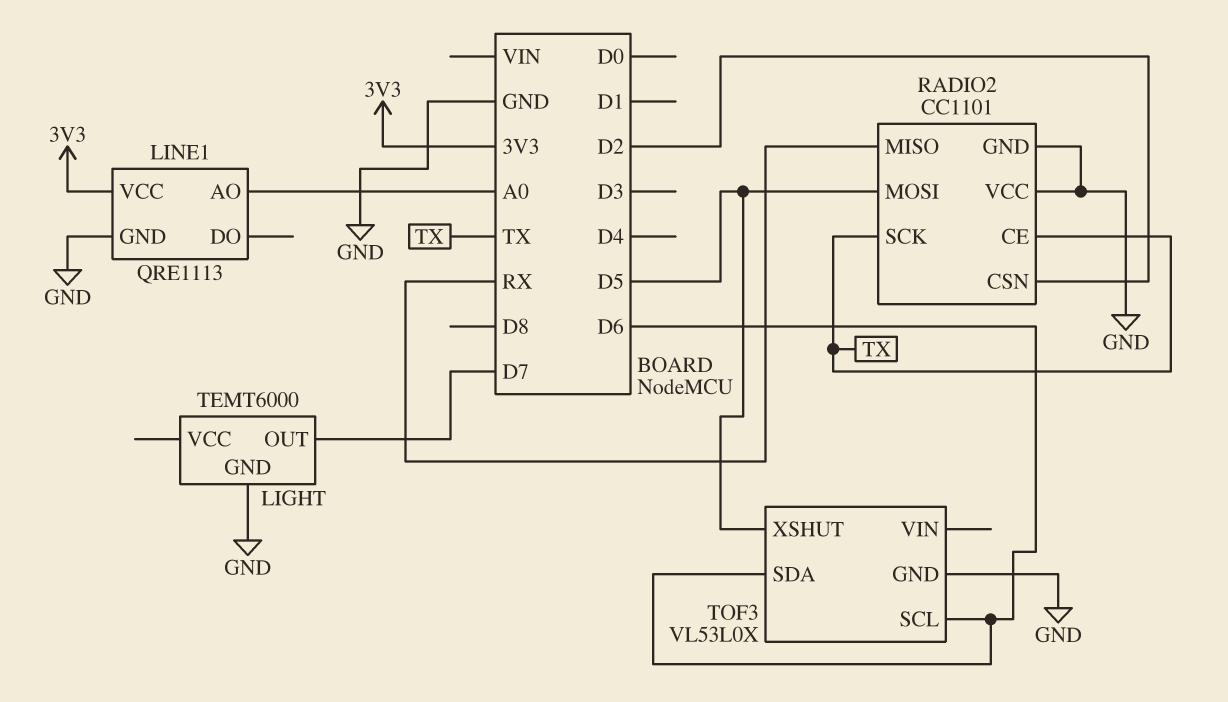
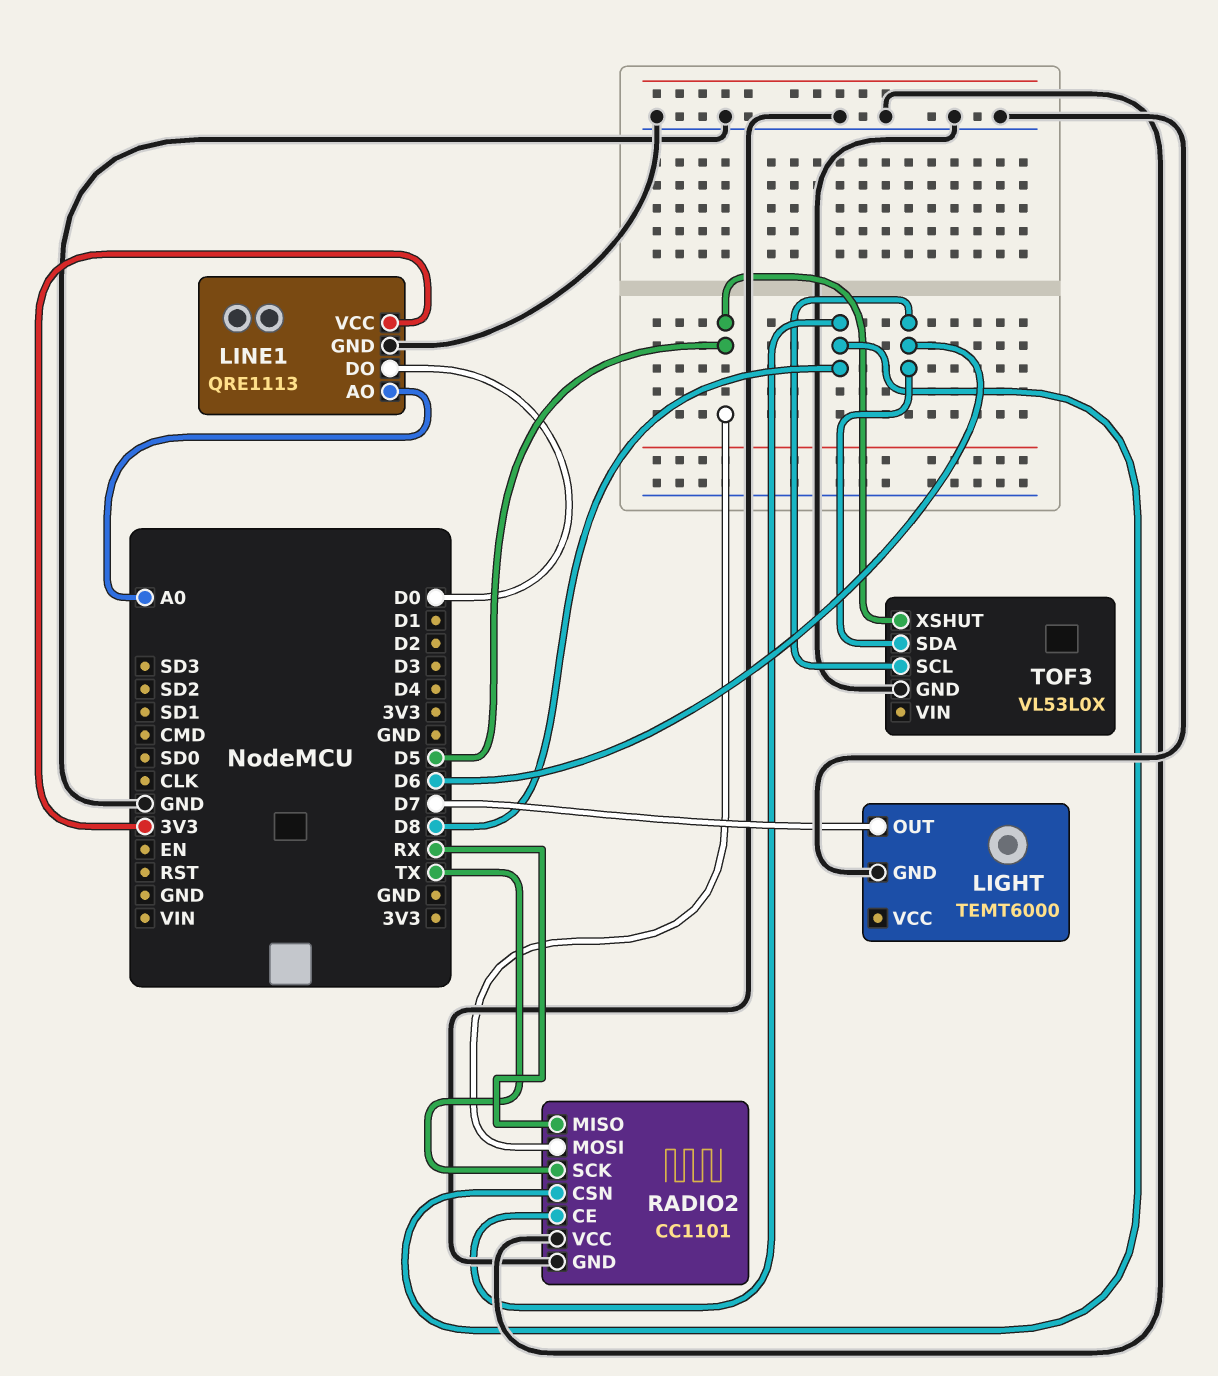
LINE1 pin DO: none -> D0
RADIO2 pin CE: TX -> D8
RADIO2 pin CSN: D2 -> D8

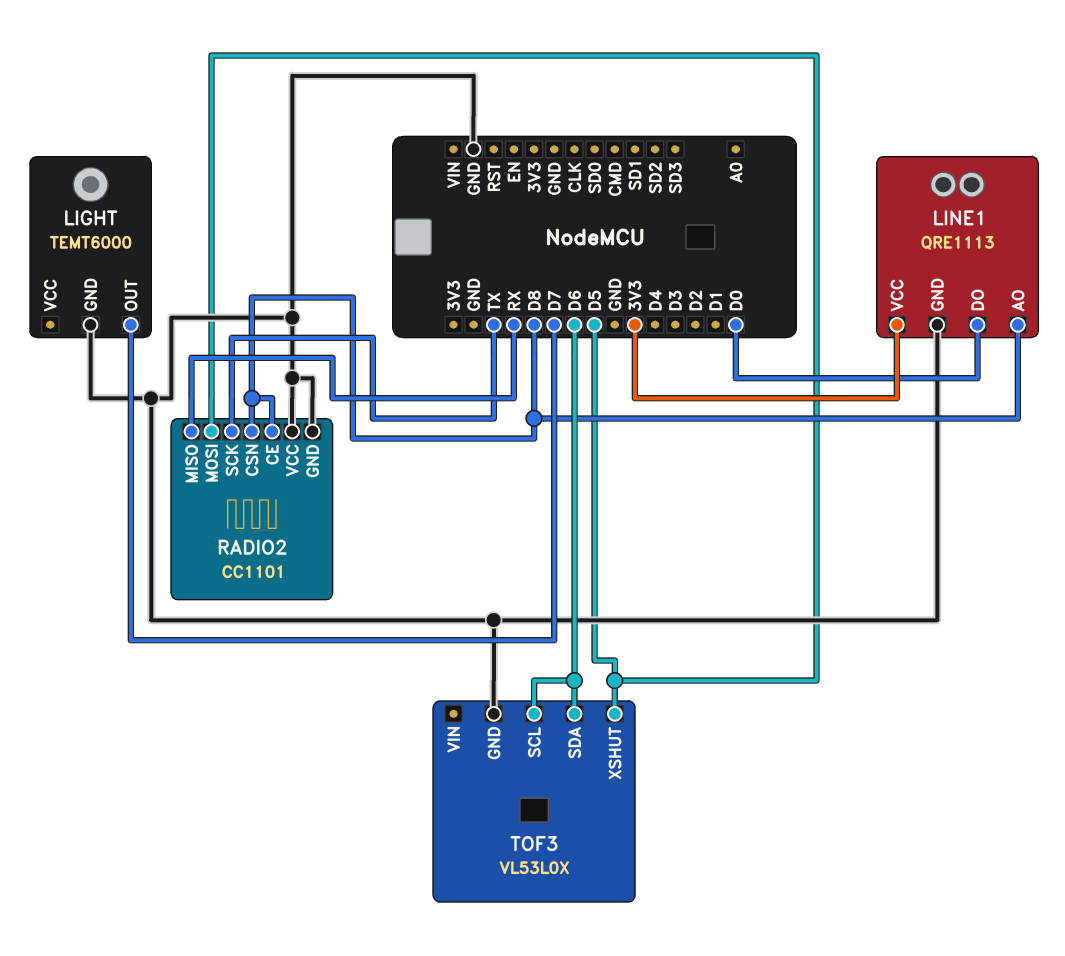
LINE1 pin AO: A0 -> D8

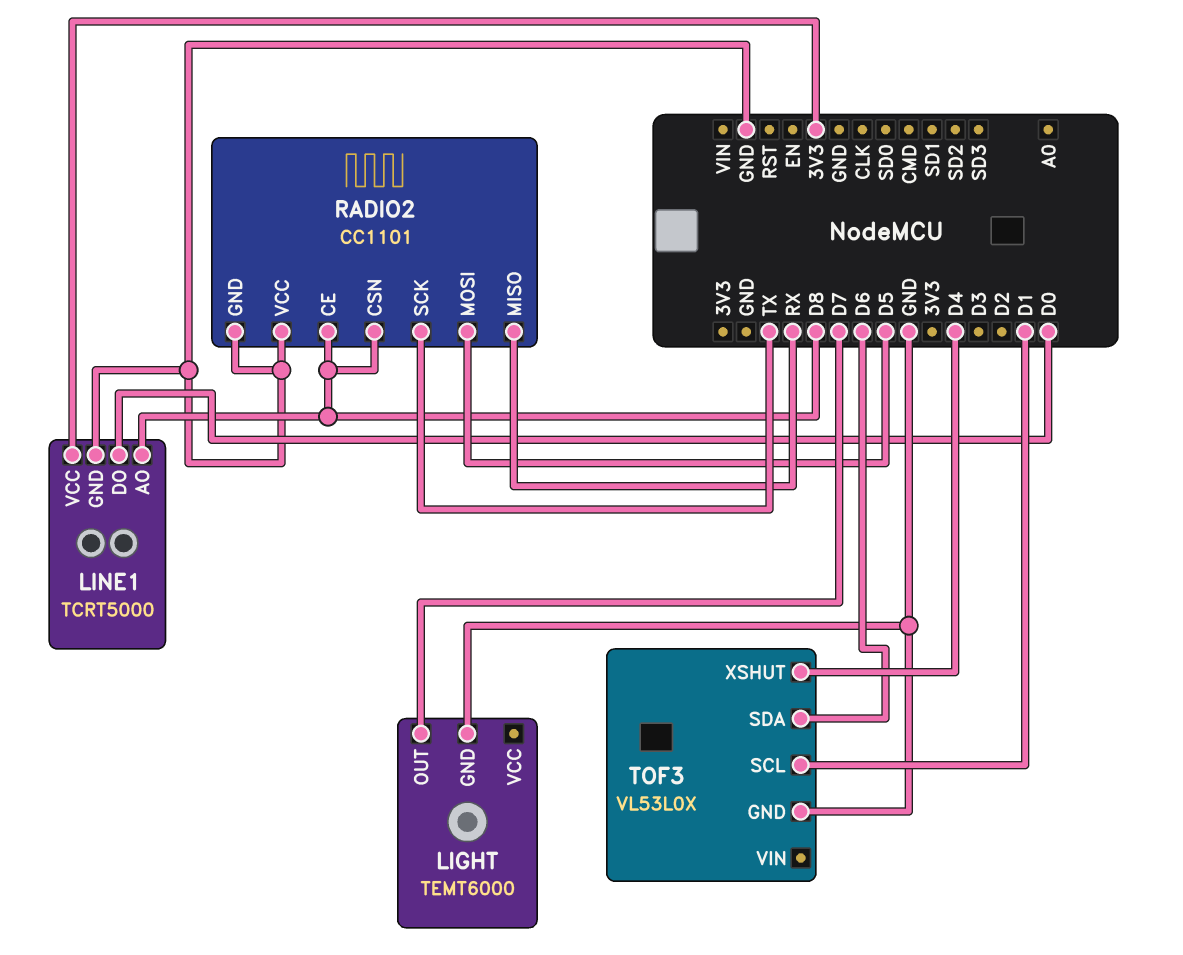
LINE1: QRE1113 -> TCRT5000
TOF3 pin SCL: D6 -> D1
TOF3 pin XSHUT: D5 -> D4

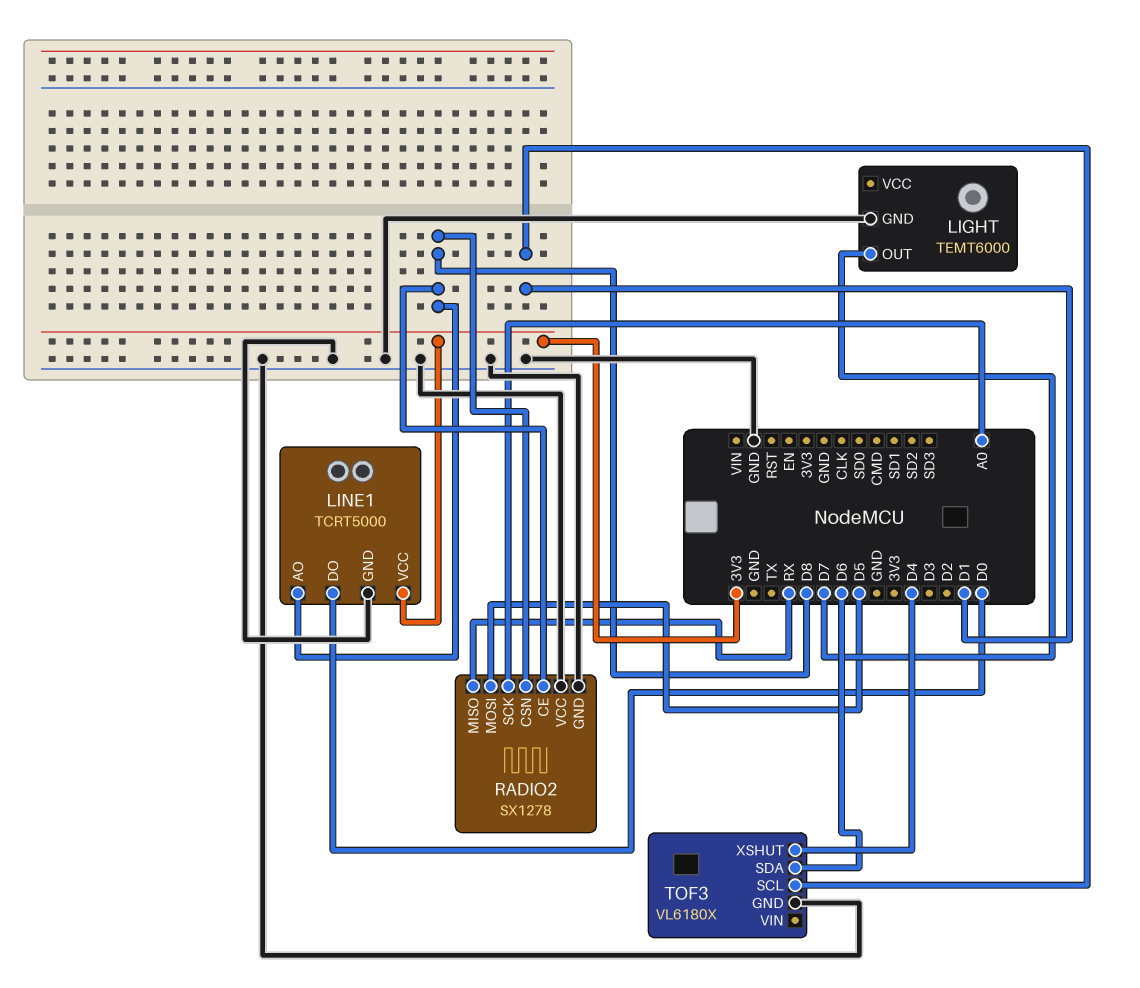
RADIO2: CC1101 -> SX1278
RADIO2 pin SCK: TX -> A0
TOF3: VL53L0X -> VL6180X

